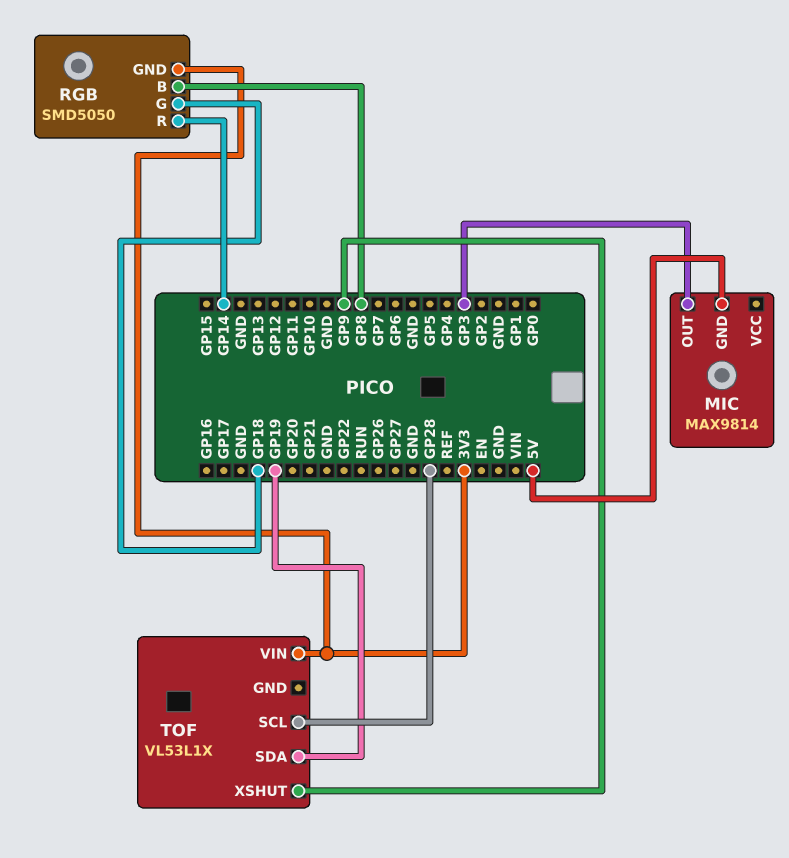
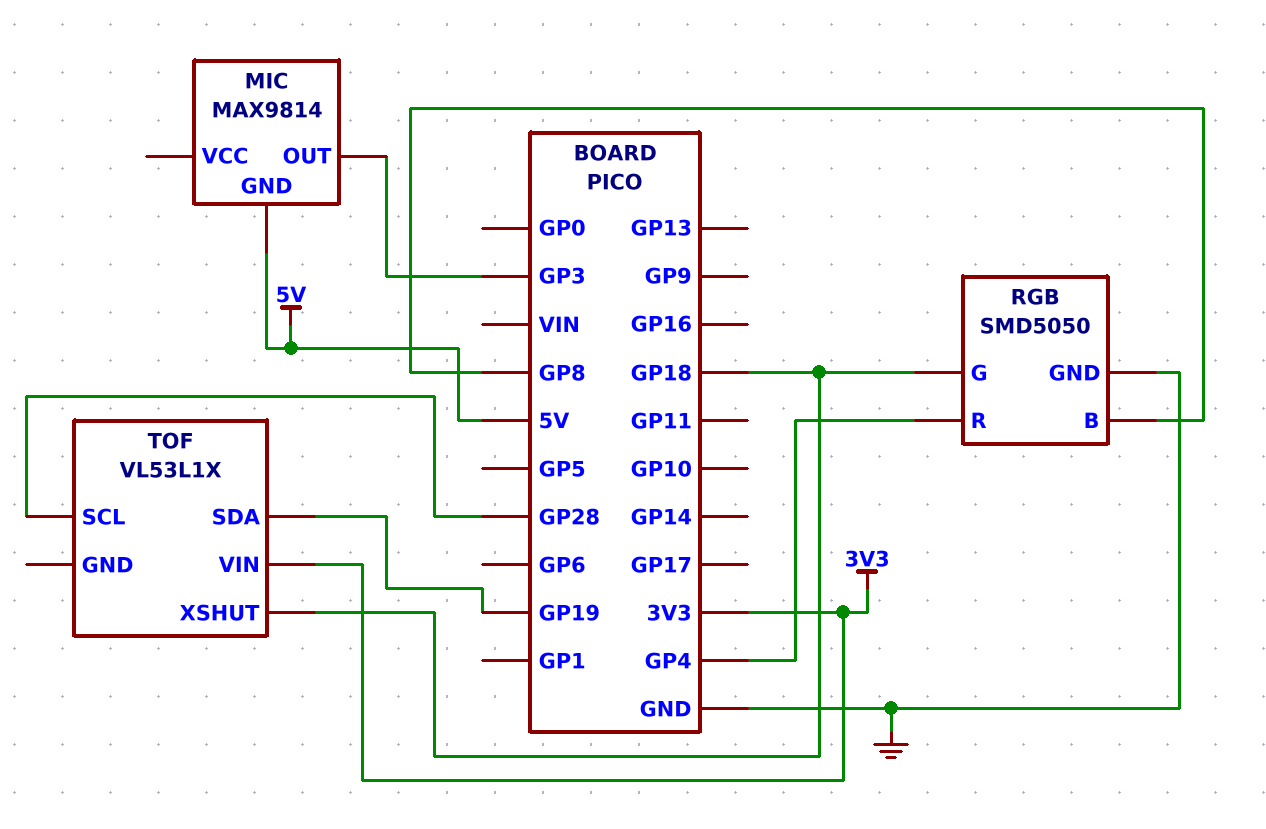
RGB pin GND: 3V3 -> GND
RGB pin R: GP14 -> GP4
TOF pin XSHUT: GP9 -> GP18

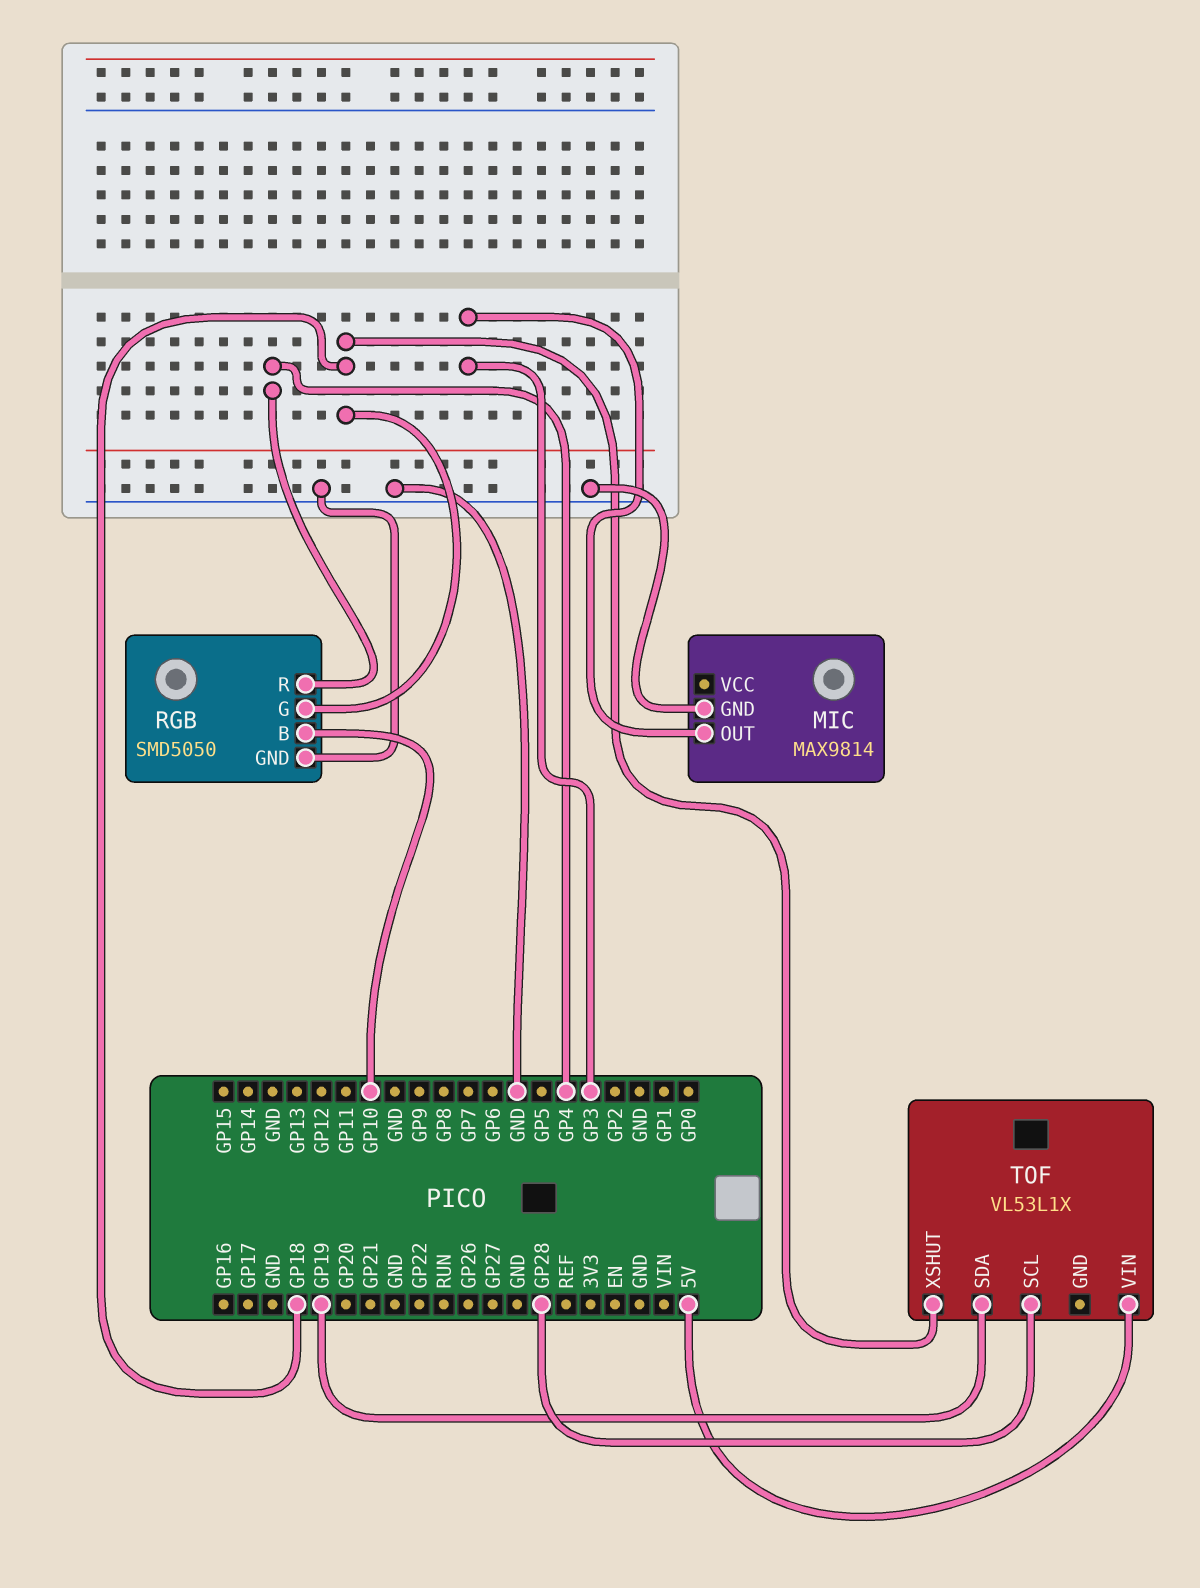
MIC pin GND: 5V -> GND
RGB pin B: GP8 -> GP10
TOF pin VIN: 3V3 -> 5V

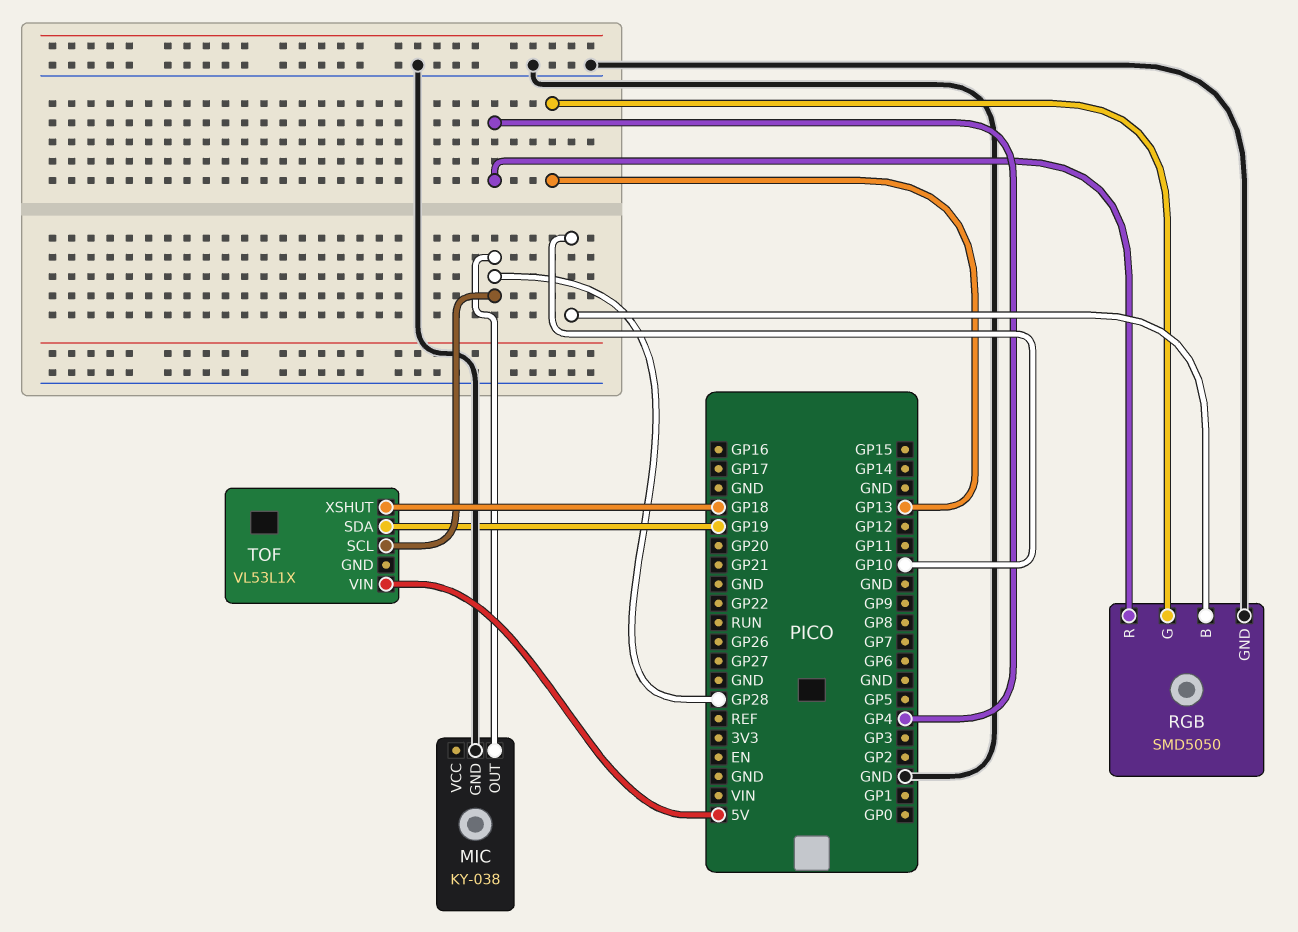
MIC: MAX9814 -> KY-038
MIC pin OUT: GP3 -> GP28
RGB pin G: GP18 -> GP13

